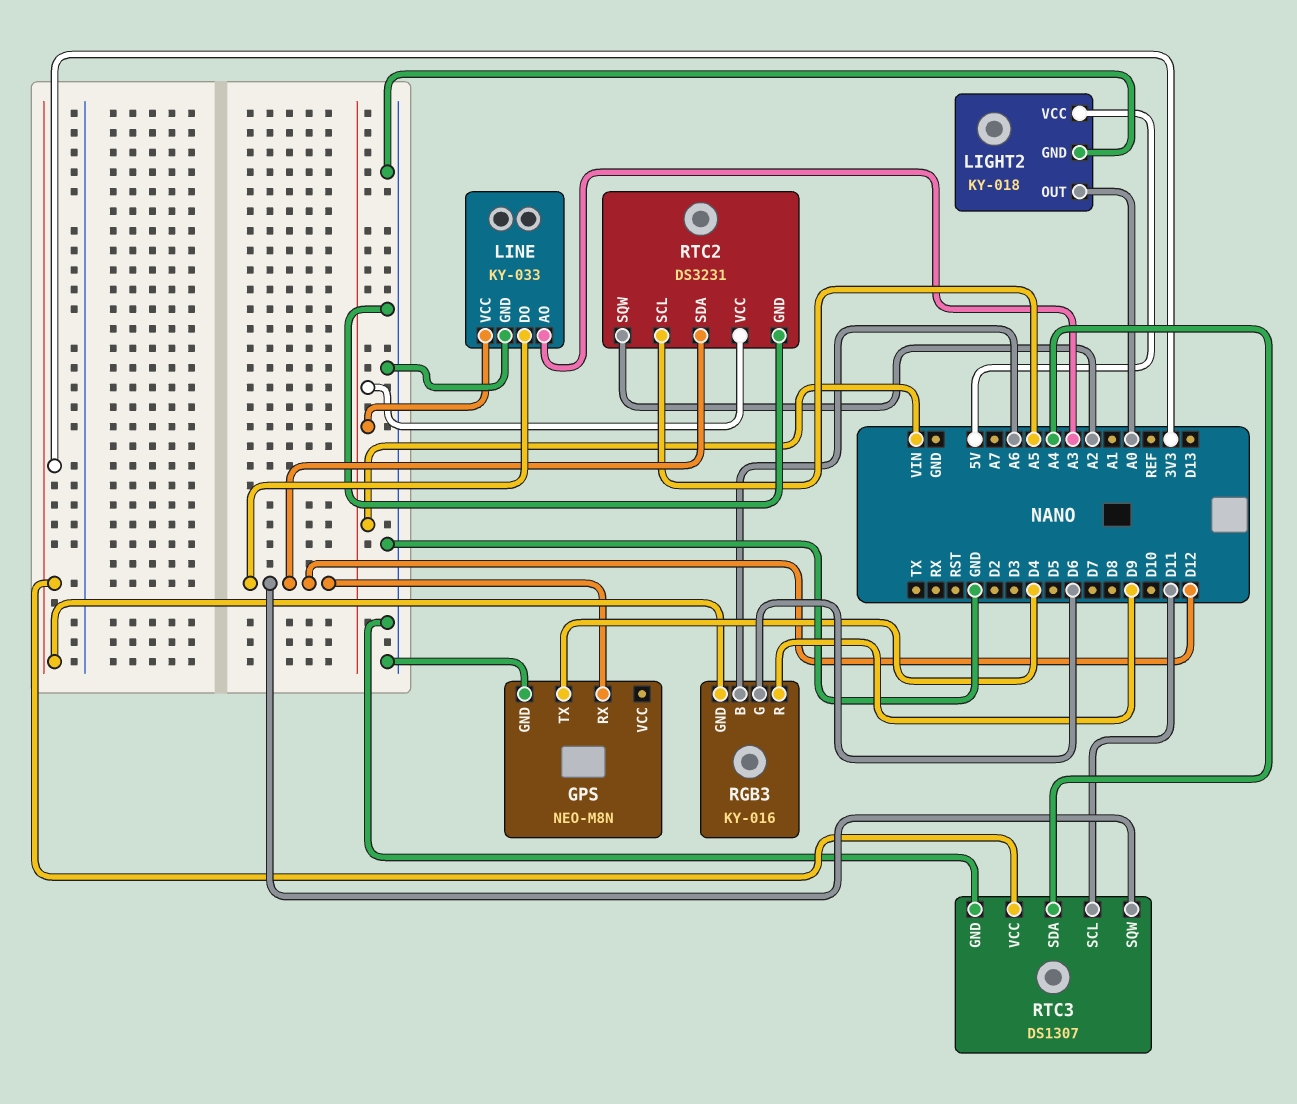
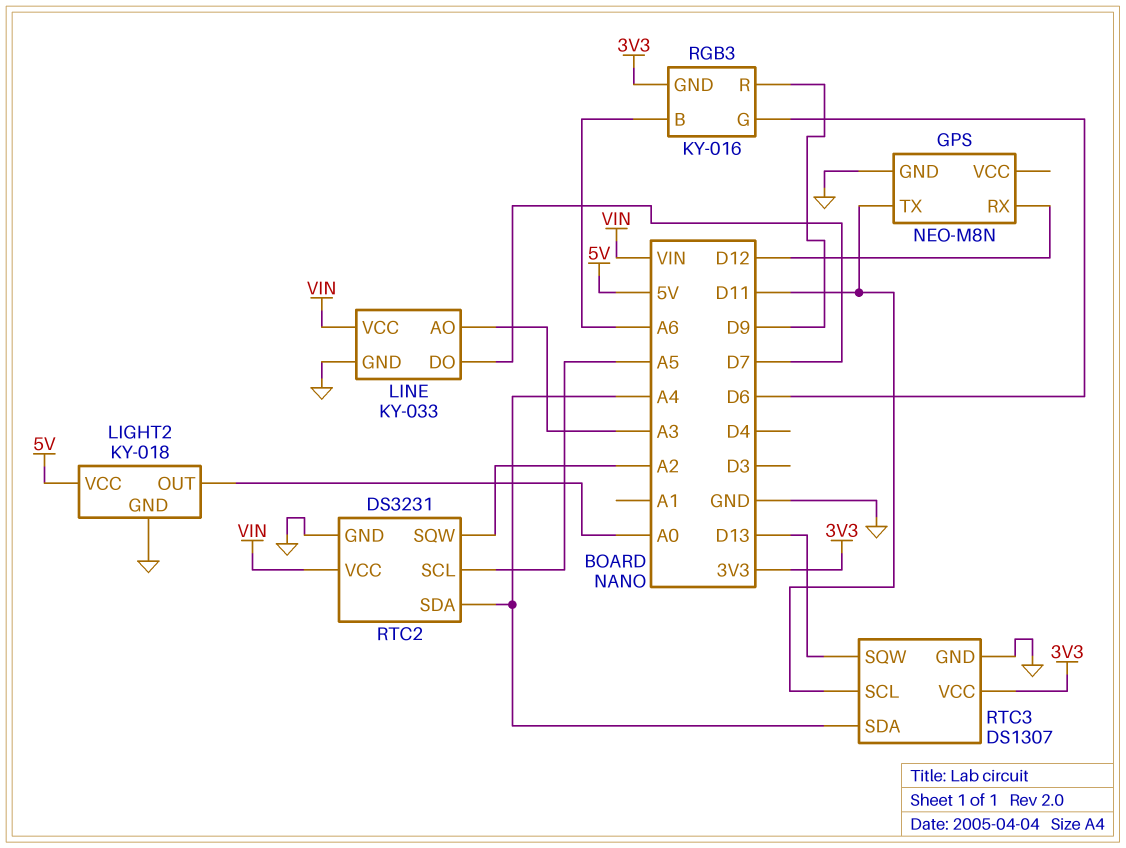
GPS pin TX: D4 -> D11
LINE pin DO: D12 -> D7
RTC2 pin SDA: D12 -> A4
RTC3 pin SQW: D12 -> D13

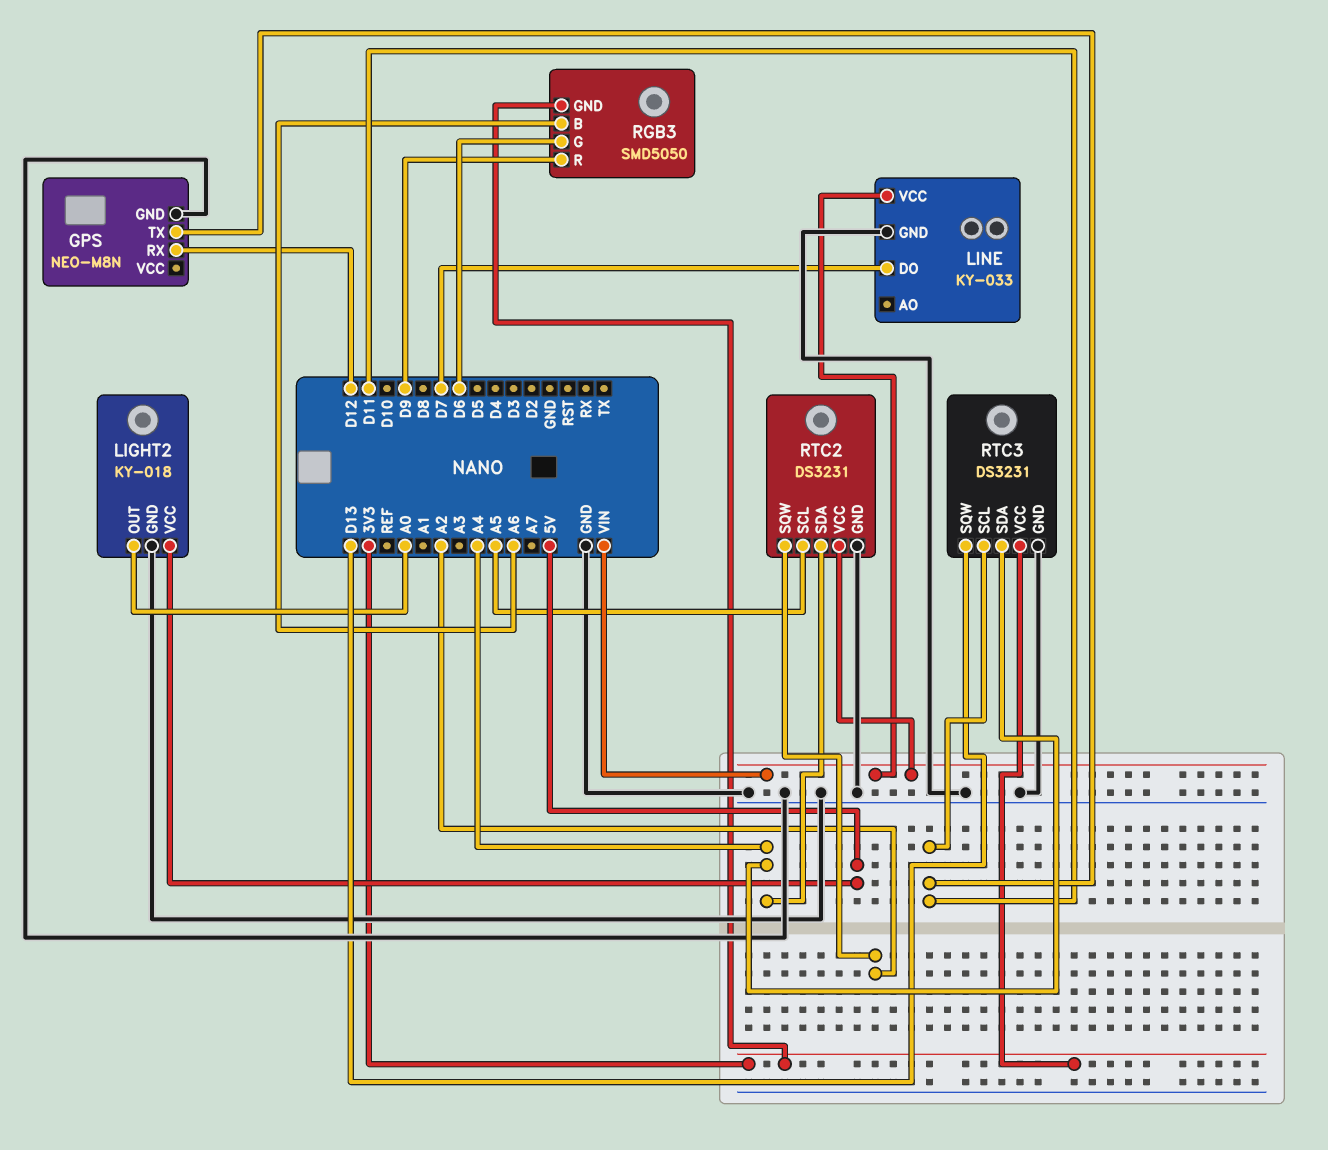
LINE pin AO: A3 -> none
RGB3: KY-016 -> SMD5050
RTC3: DS1307 -> DS3231

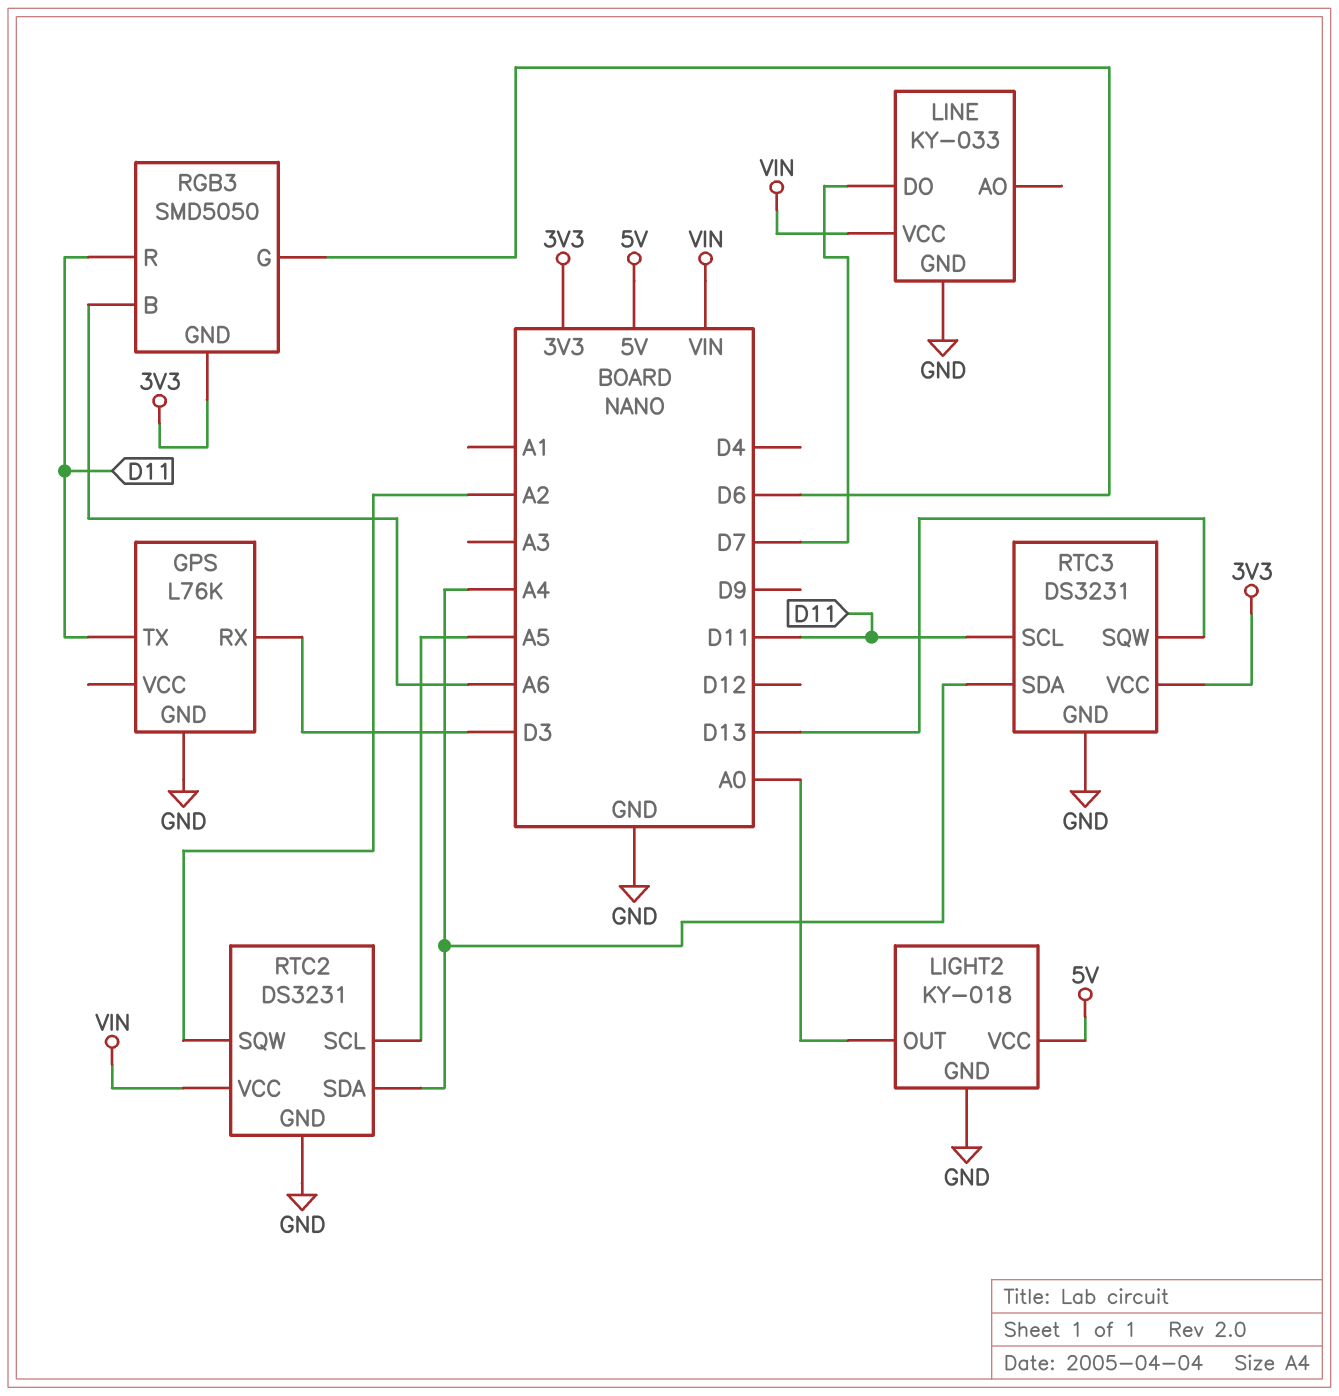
GPS: NEO-M8N -> L76K
GPS pin RX: D12 -> D3
RGB3 pin R: D9 -> D11

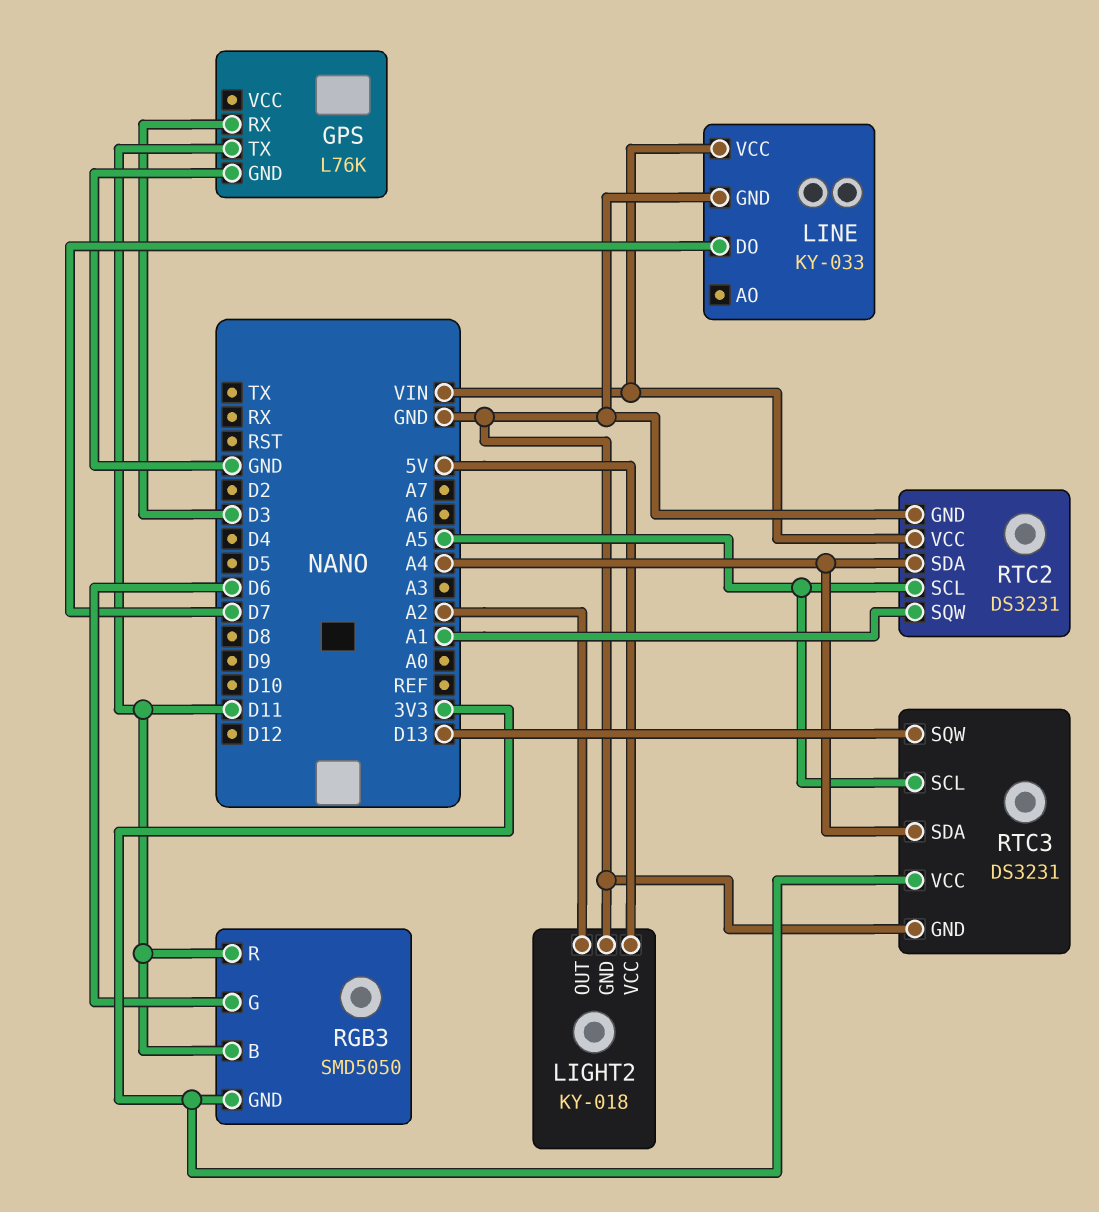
LIGHT2 pin OUT: A0 -> A2
RGB3 pin B: A6 -> D11
RTC2 pin SQW: A2 -> A1
RTC3 pin SCL: D11 -> A5

